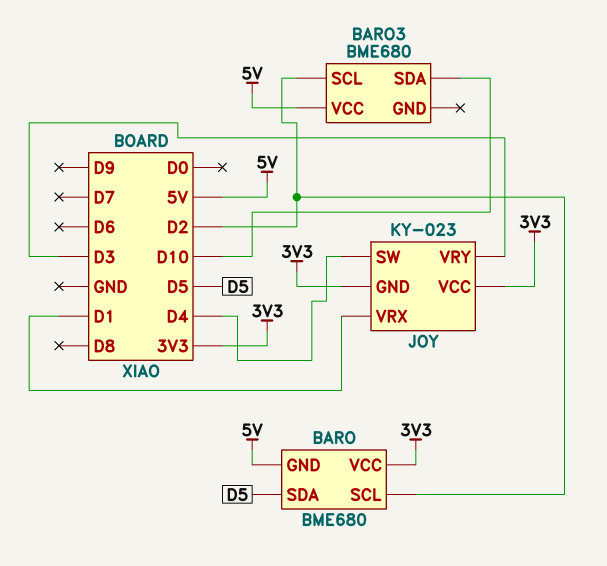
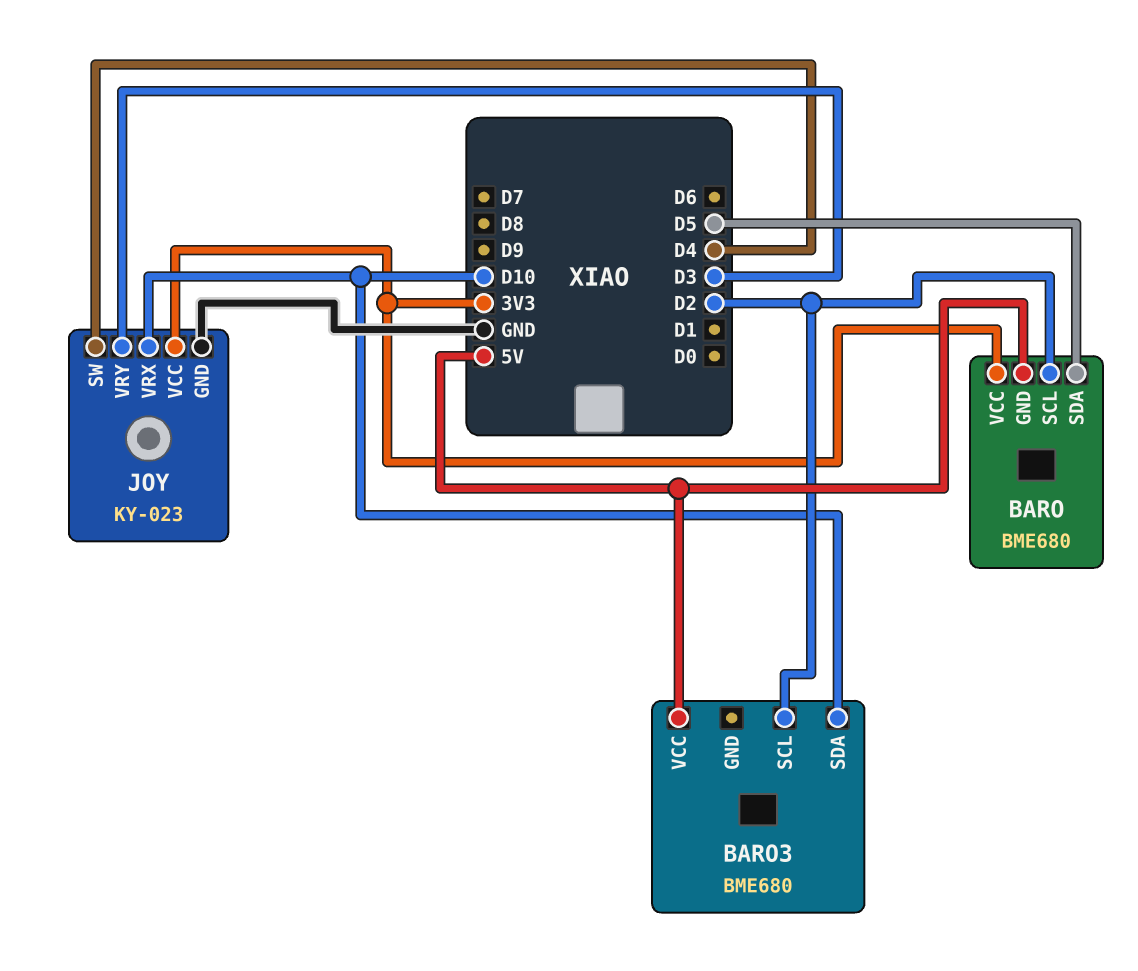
JOY pin GND: 3V3 -> GND
JOY pin VRX: D1 -> D10

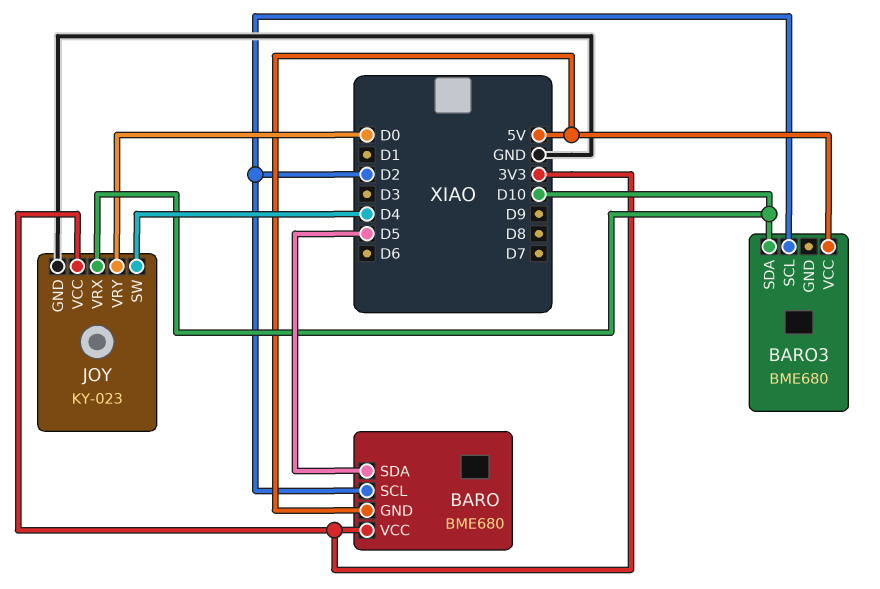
JOY pin VRY: D3 -> D0

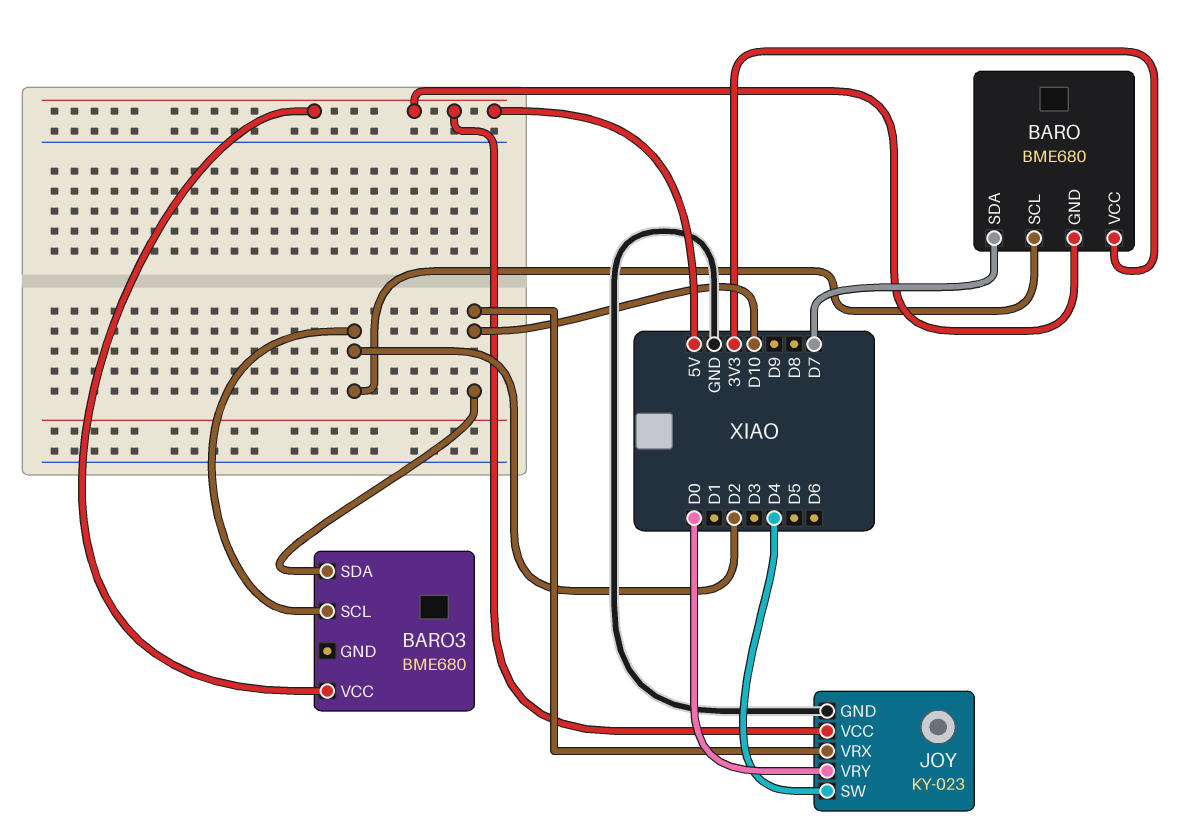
BARO pin SDA: D5 -> D7
JOY pin VCC: 3V3 -> 5V

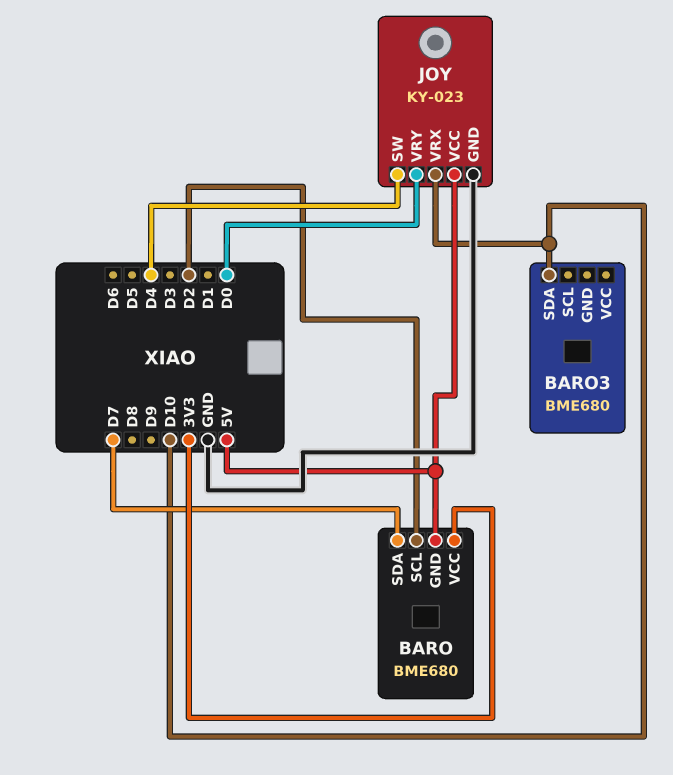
BARO3 pin SCL: D2 -> none
BARO3 pin VCC: 5V -> none

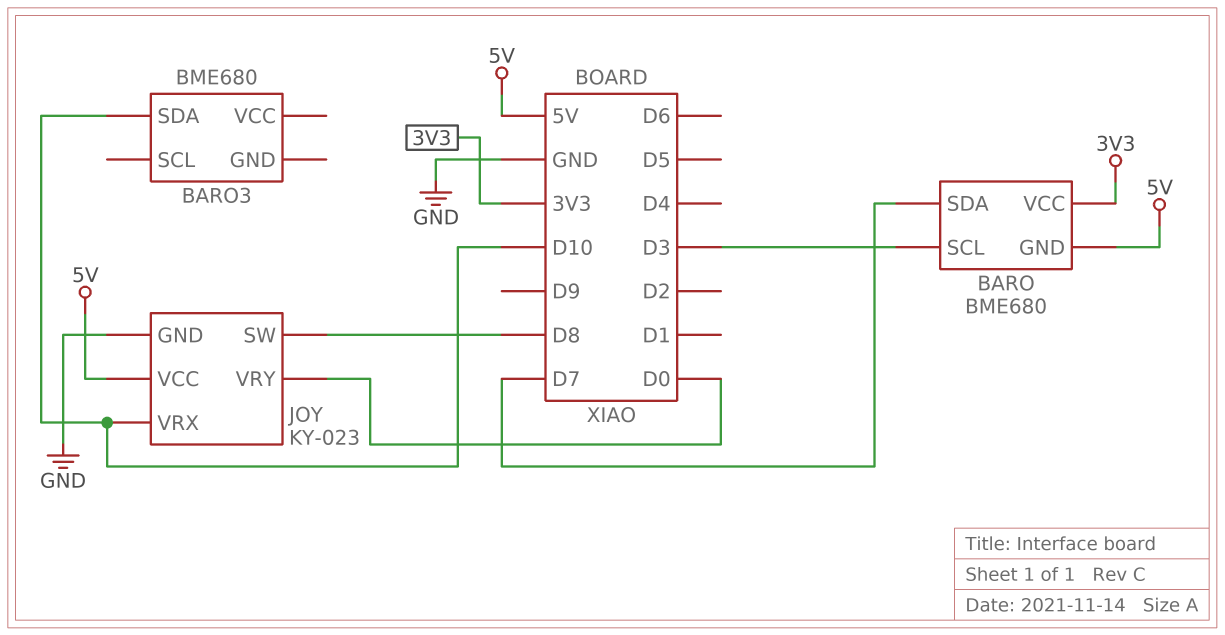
BARO pin SCL: D2 -> D3
JOY pin SW: D4 -> D8

